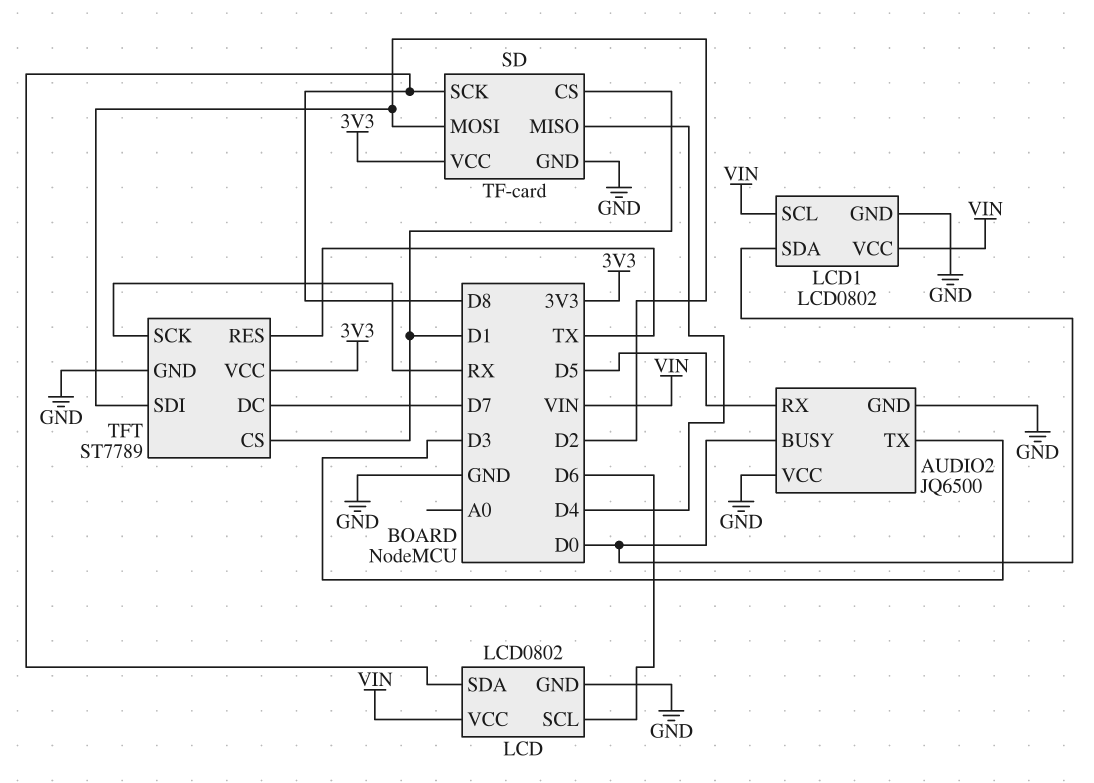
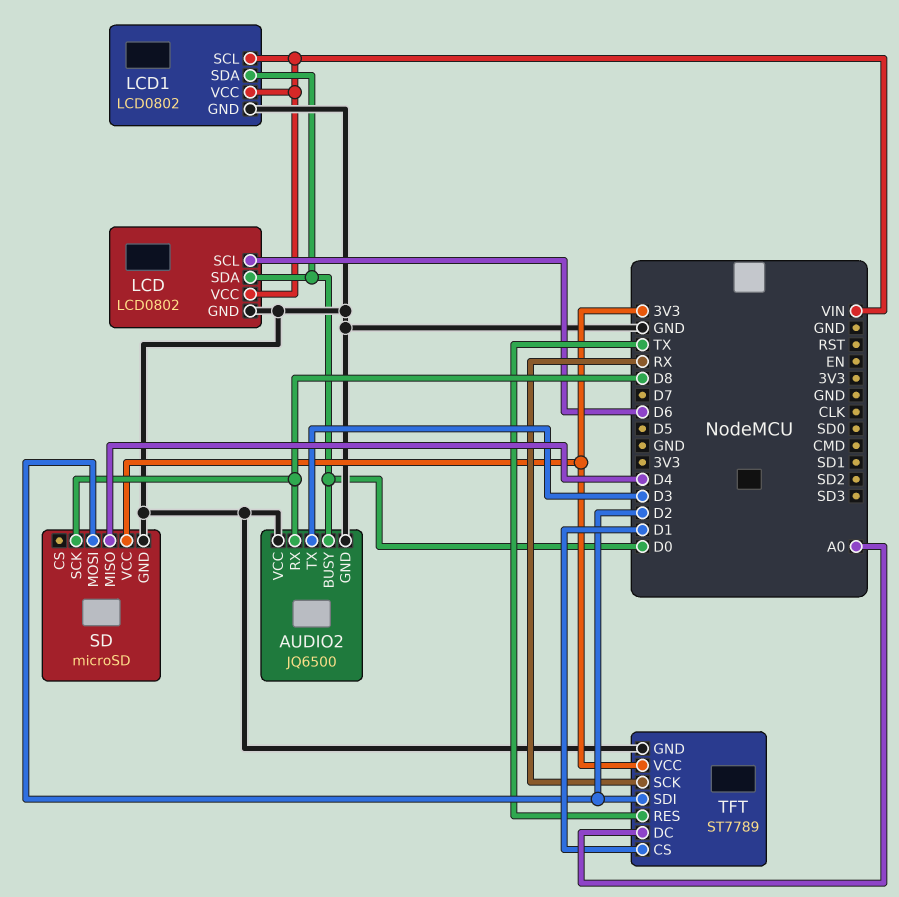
AUDIO2 pin RX: D5 -> D8
LCD pin SDA: D8 -> D0
SD: TF-card -> microSD
SD pin CS: D1 -> none
TFT pin DC: D7 -> A0

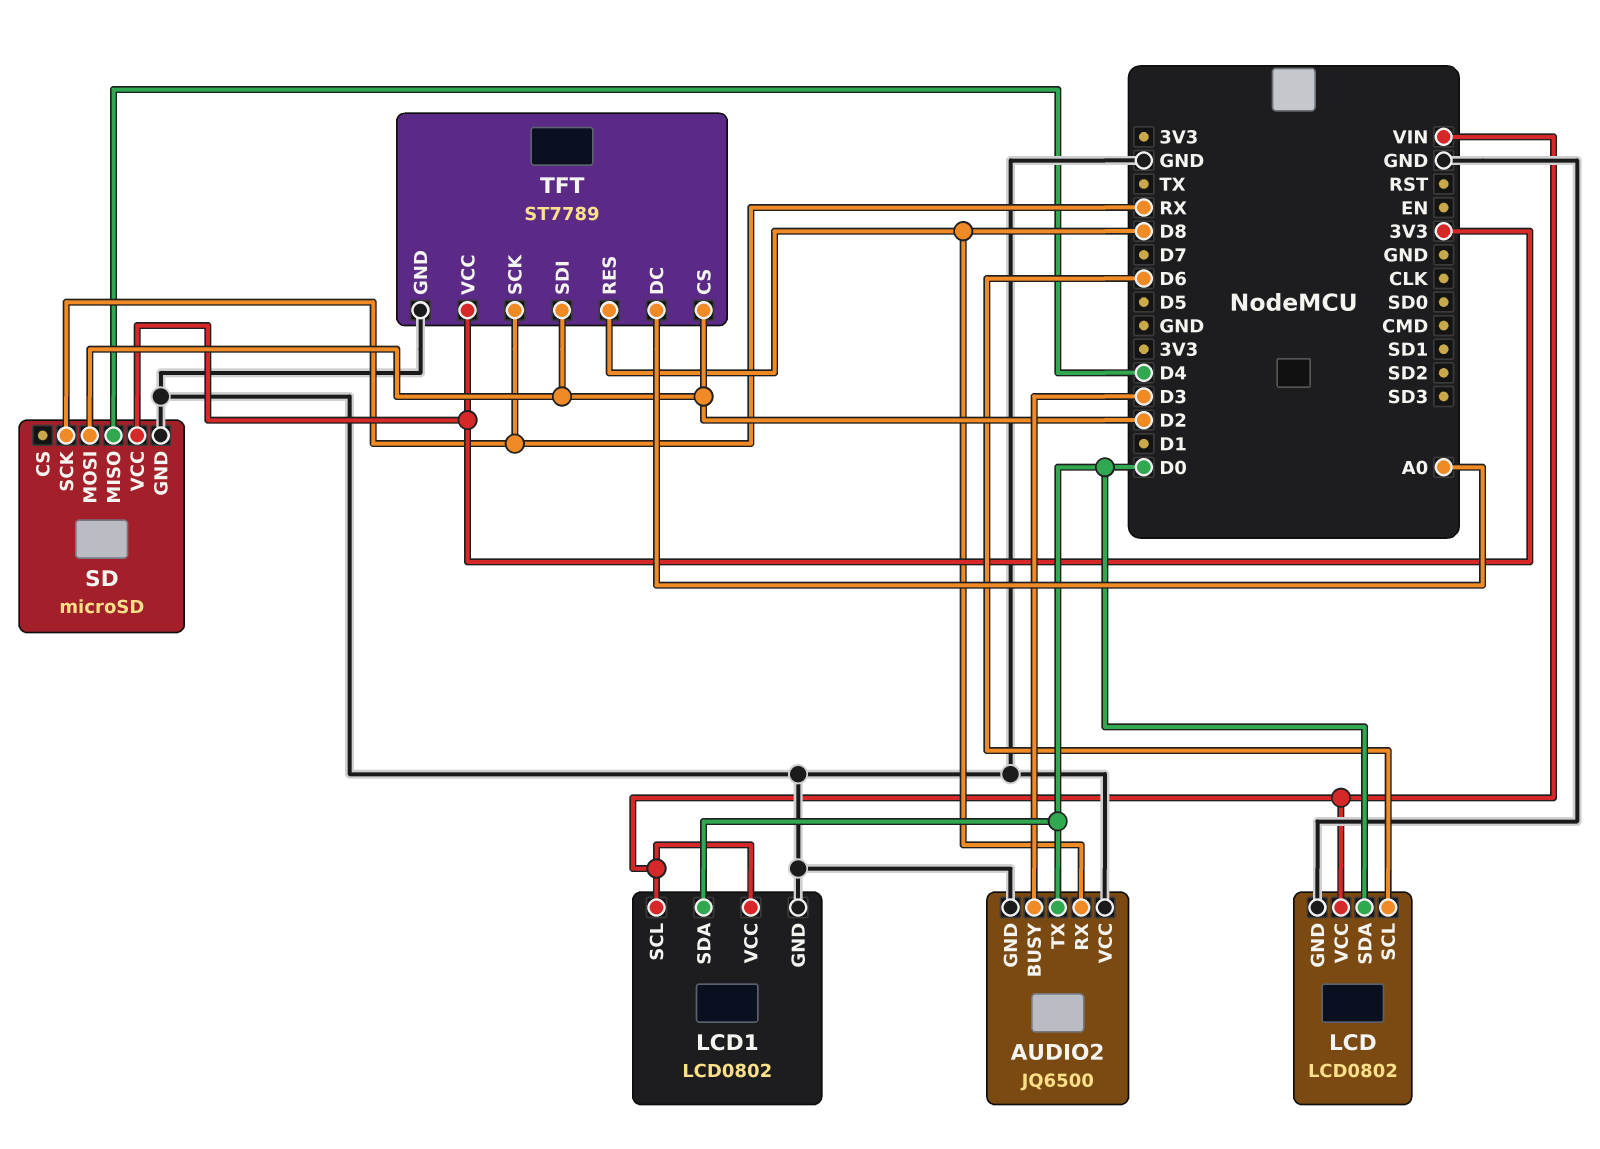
AUDIO2 pin BUSY: D0 -> D3
AUDIO2 pin TX: D3 -> D0
SD pin SCK: D8 -> RX
TFT pin CS: D1 -> D2
TFT pin RES: TX -> D8

